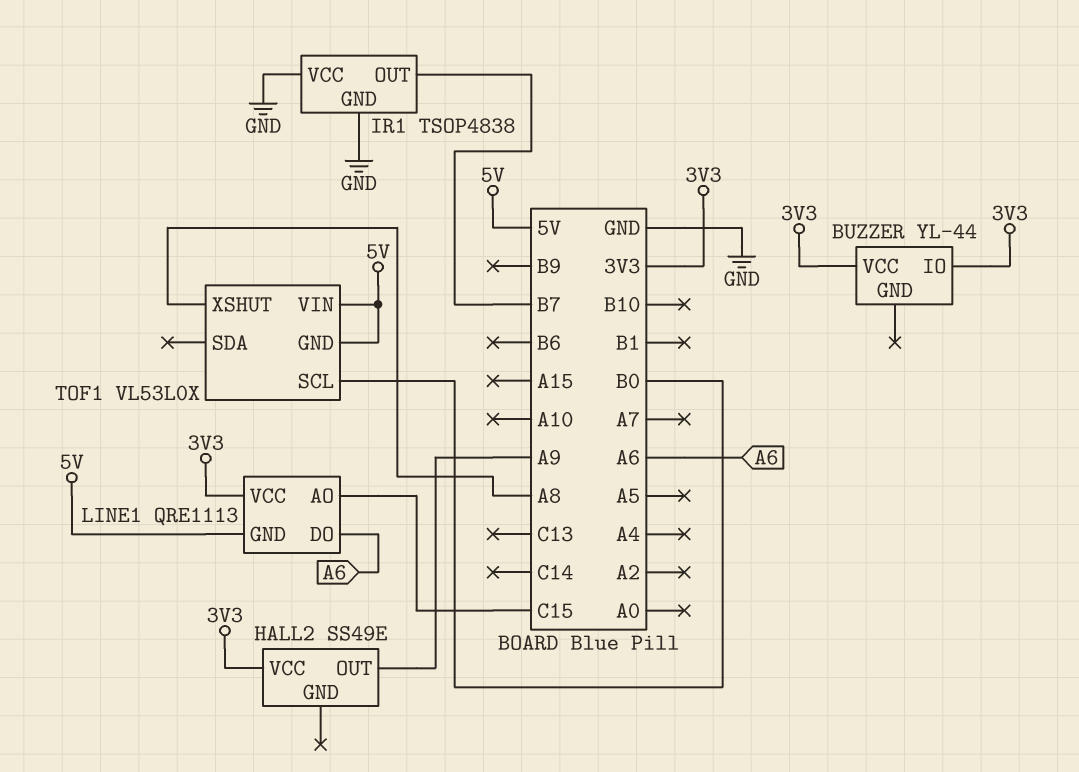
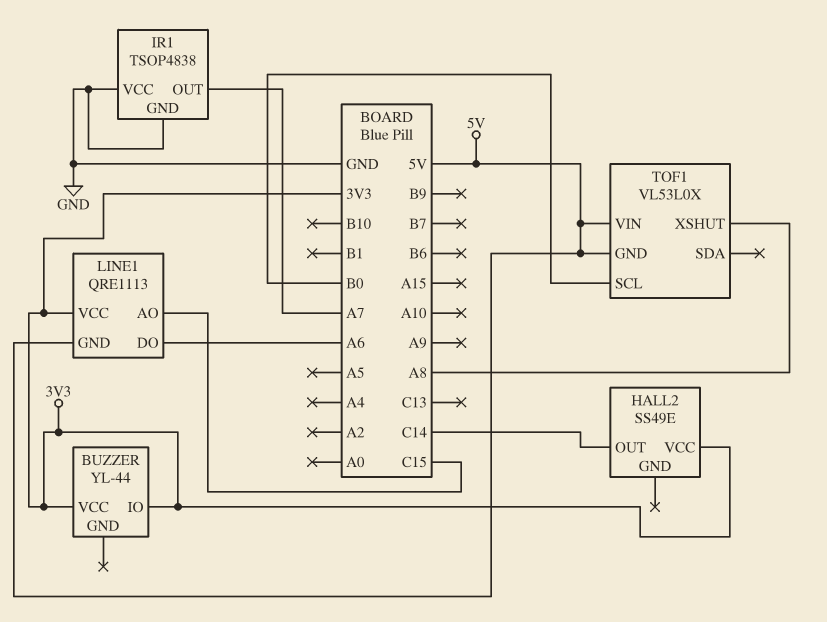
HALL2 pin OUT: A9 -> C14
IR1 pin OUT: B7 -> A7

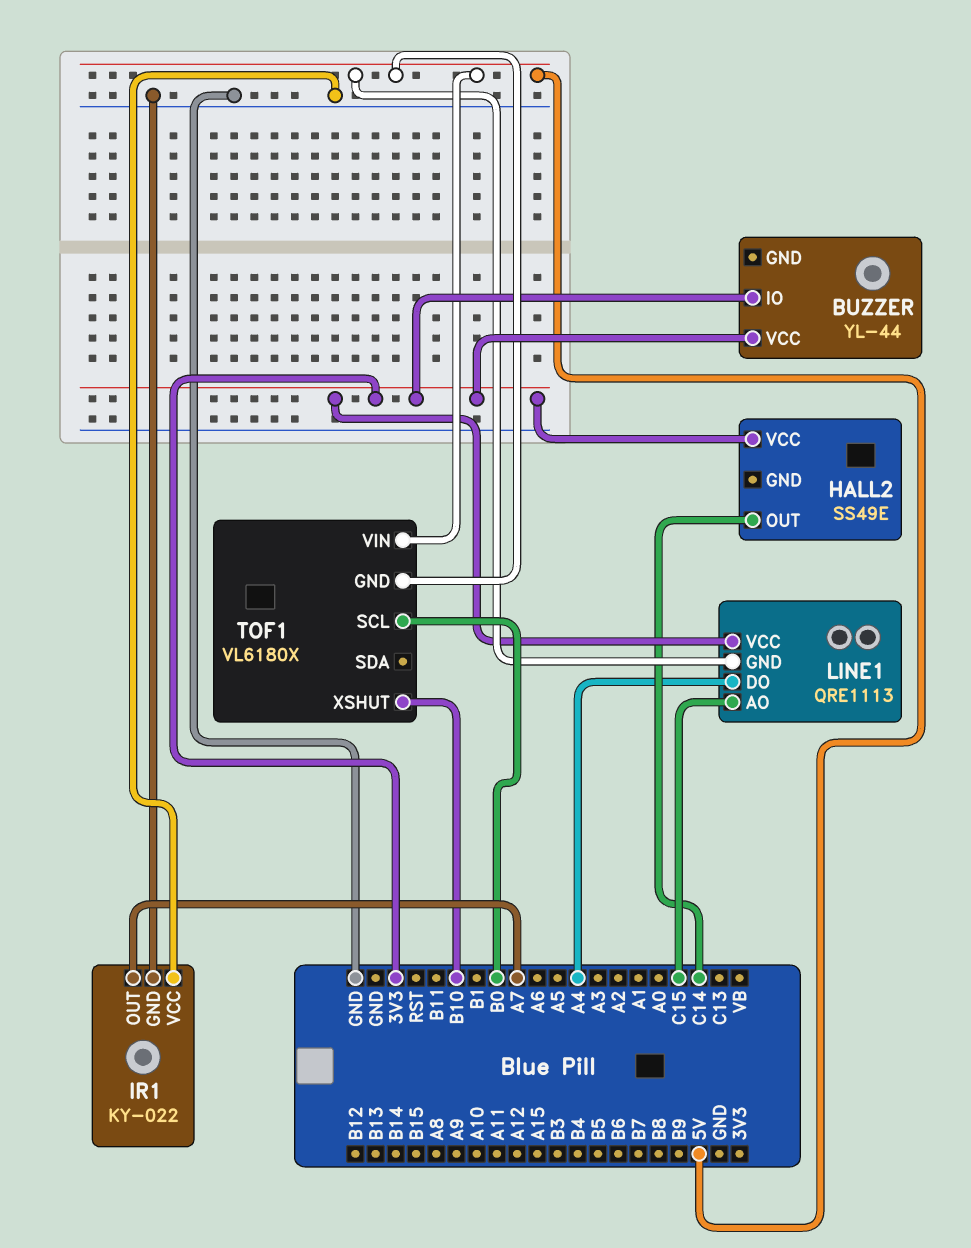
IR1: TSOP4838 -> KY-022
LINE1 pin DO: A6 -> A4
TOF1: VL53L0X -> VL6180X
TOF1 pin XSHUT: A8 -> B10

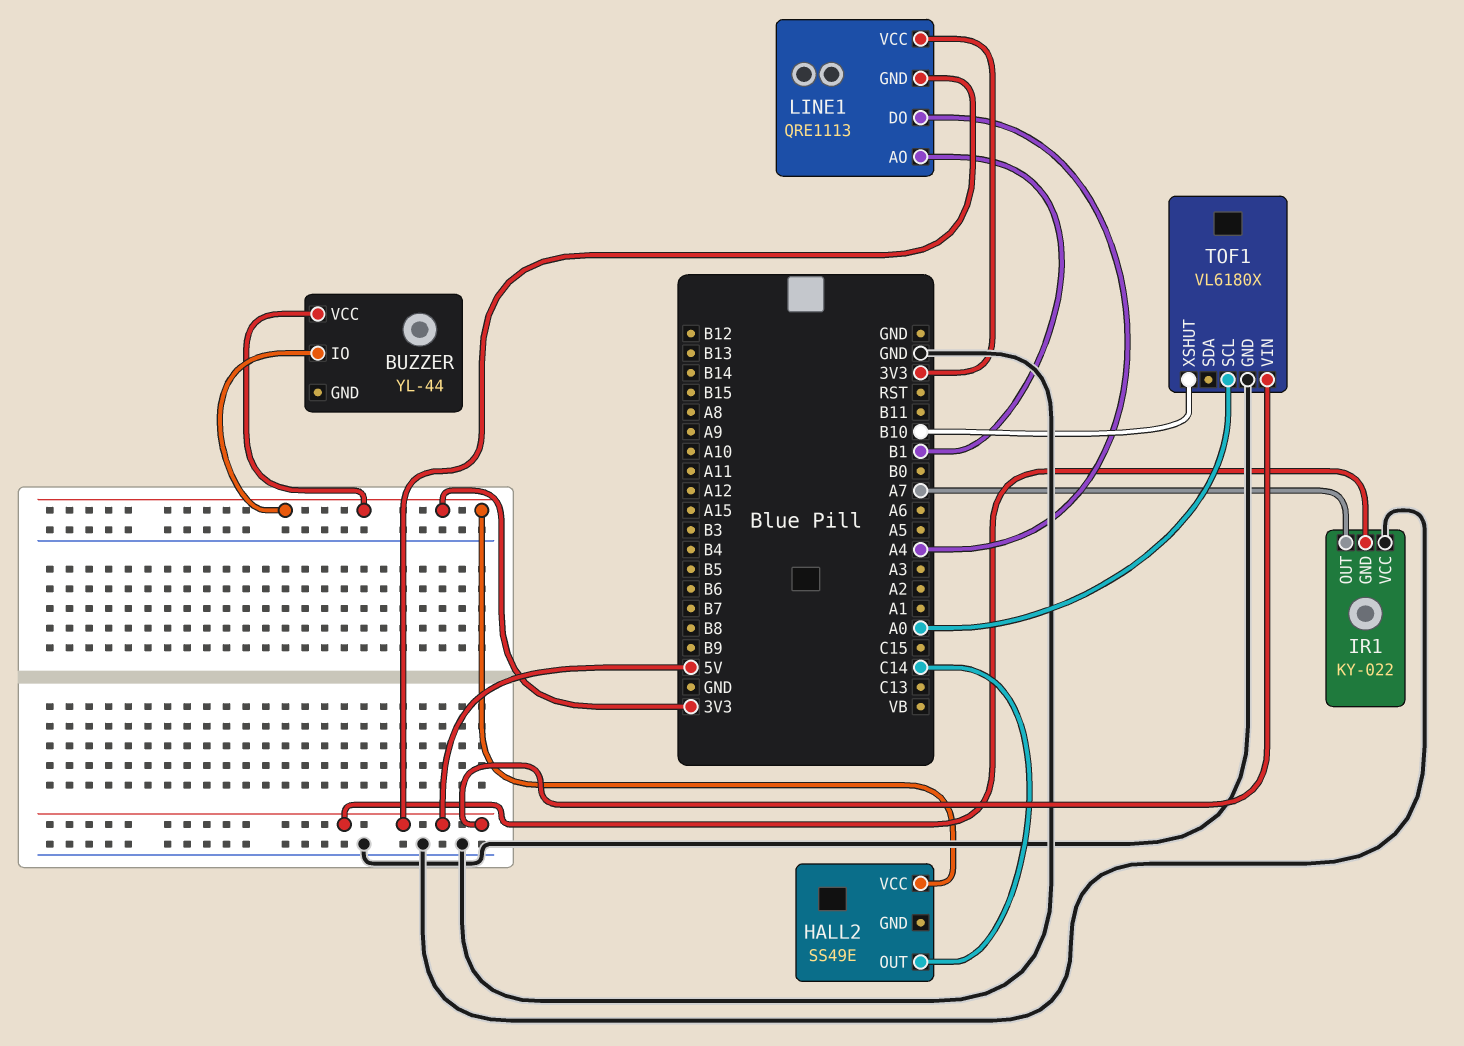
IR1 pin GND: GND -> 5V
LINE1 pin AO: C15 -> B1
TOF1 pin GND: 5V -> GND
TOF1 pin SCL: B0 -> A0

